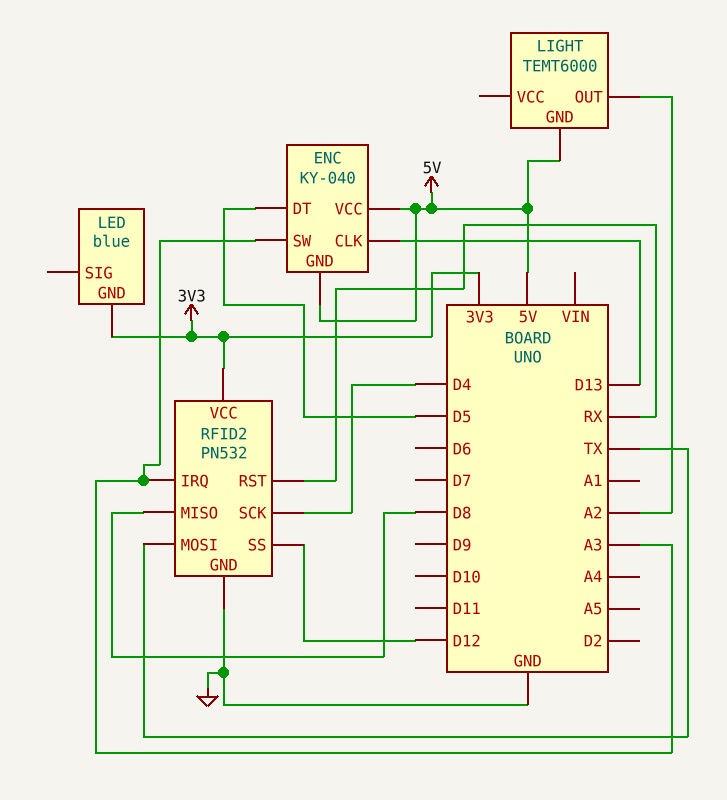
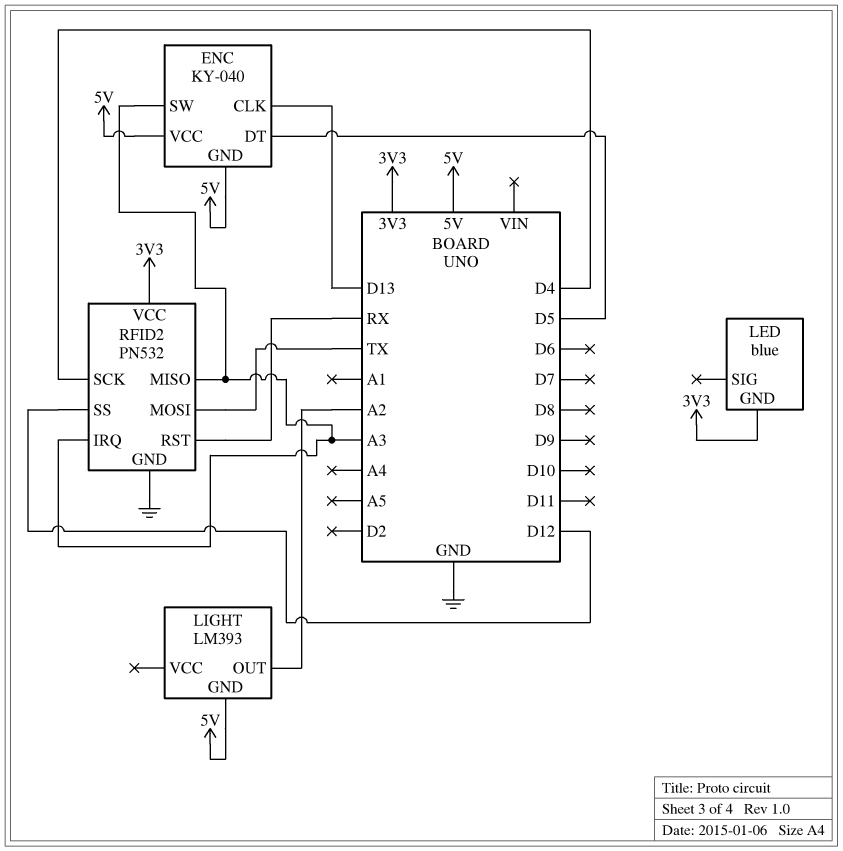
LIGHT: TEMT6000 -> LM393
RFID2 pin MISO: D8 -> A3

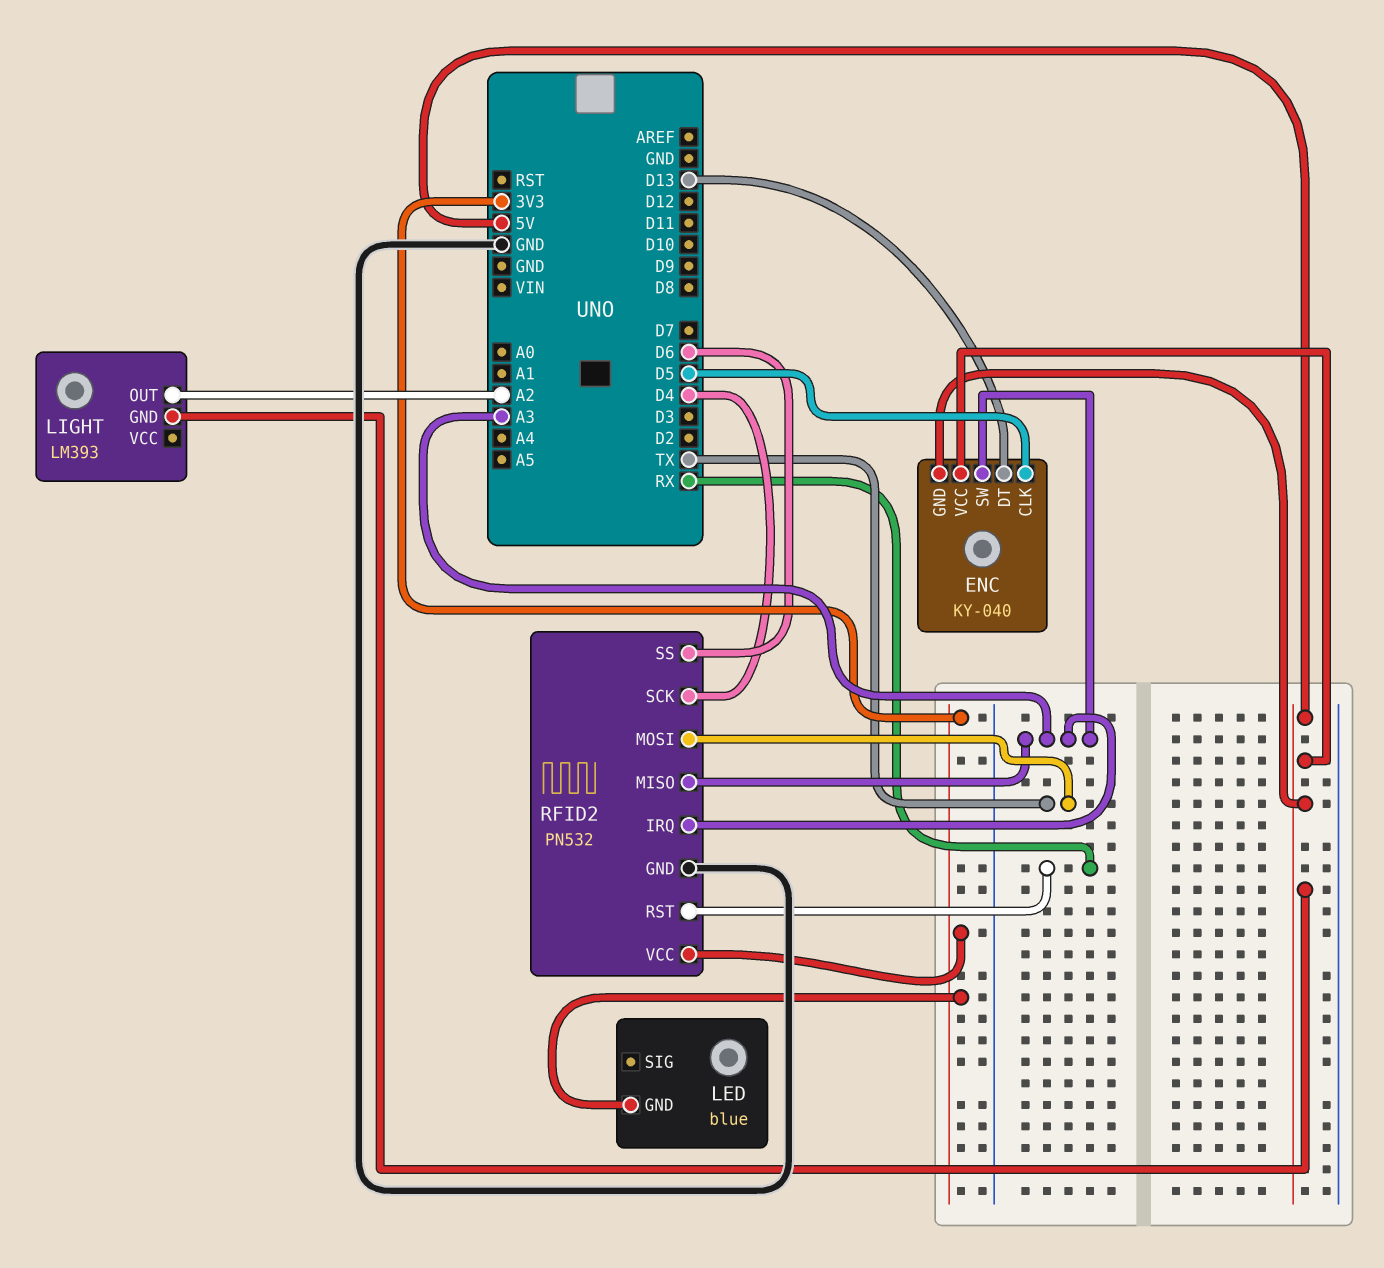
ENC pin CLK: D13 -> D5
ENC pin DT: D5 -> D13
RFID2 pin SS: D12 -> D6

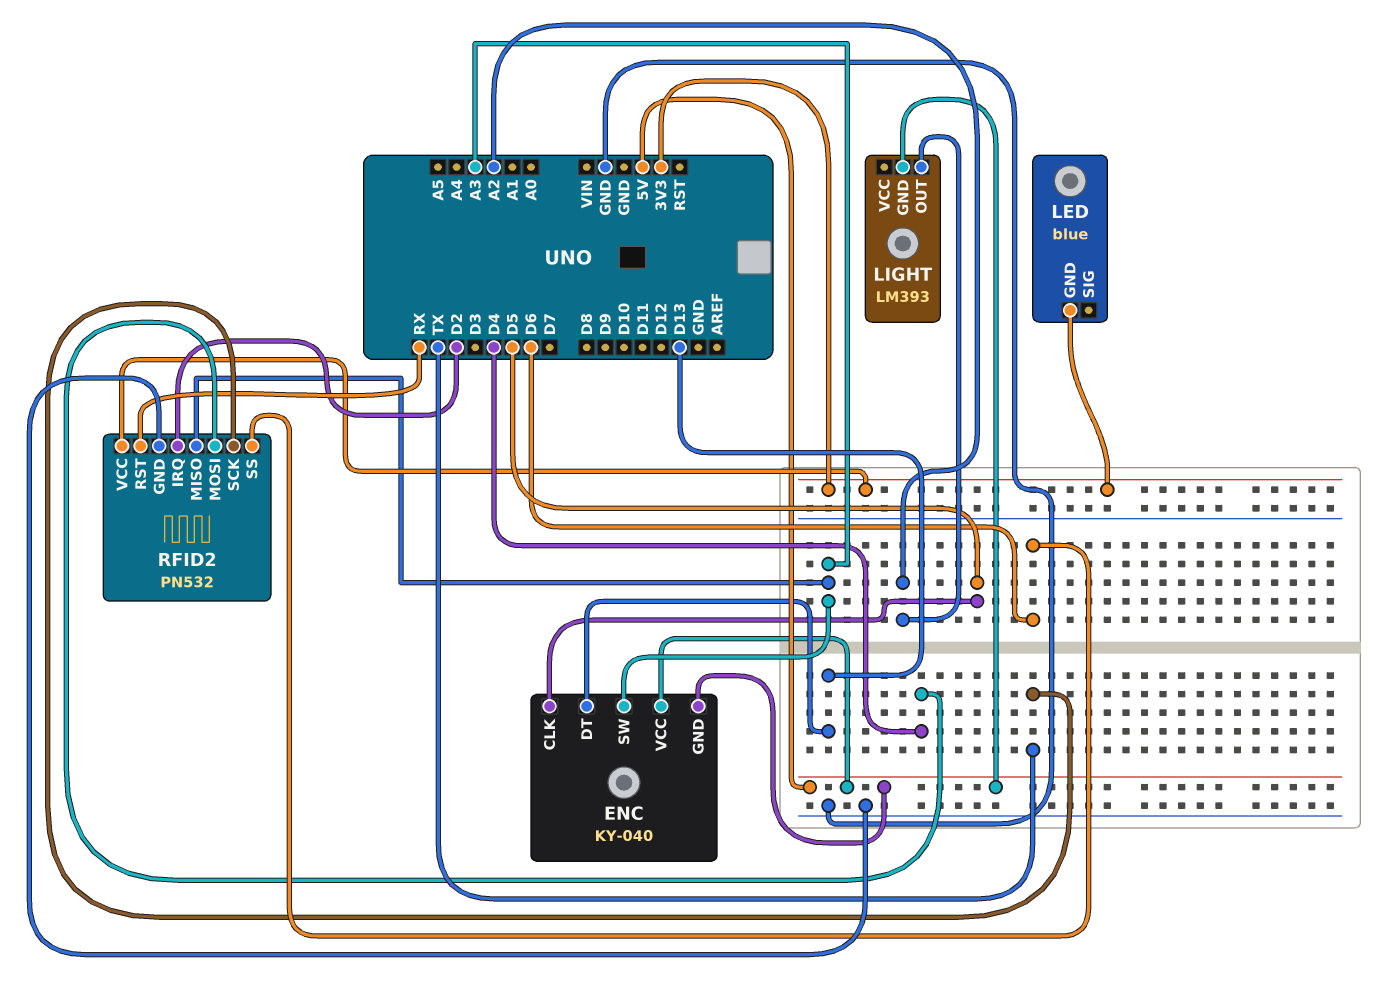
RFID2 pin IRQ: A3 -> D2
RFID2 pin MOSI: TX -> D4
RFID2 pin SCK: D4 -> TX

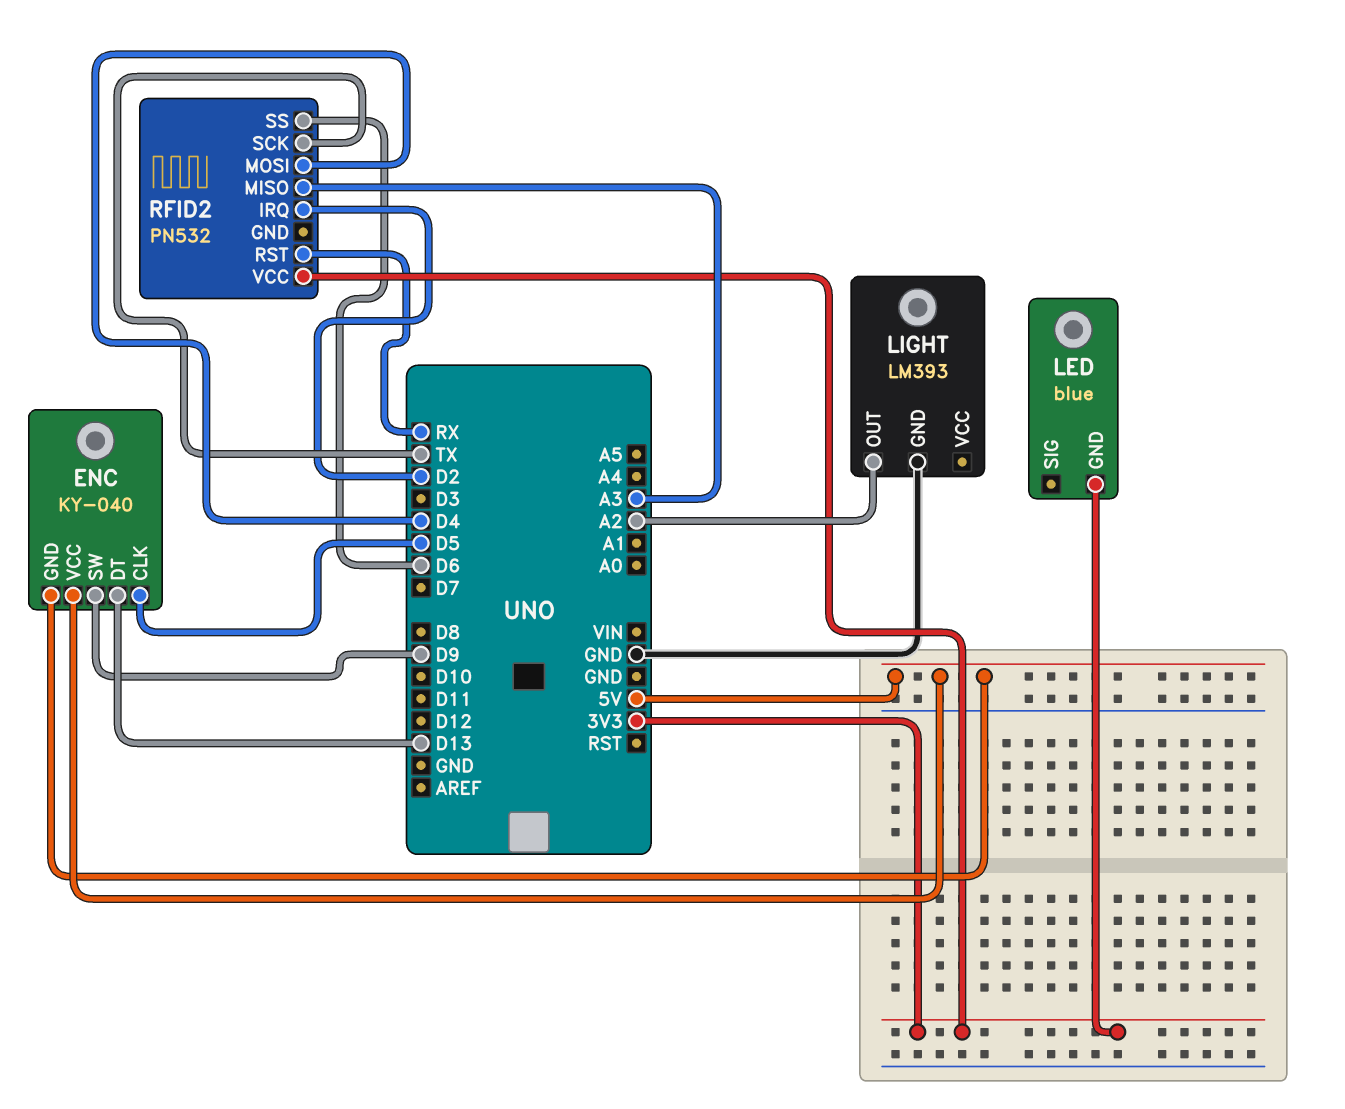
ENC pin SW: A3 -> D9
LIGHT pin GND: 5V -> GND
RFID2 pin GND: GND -> none

